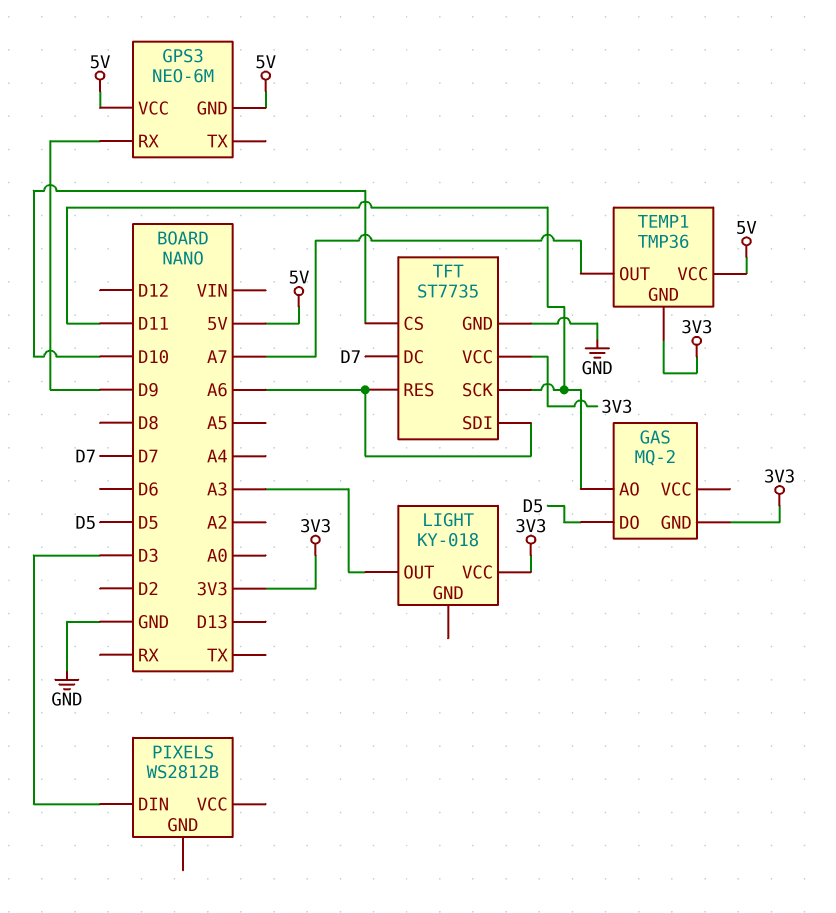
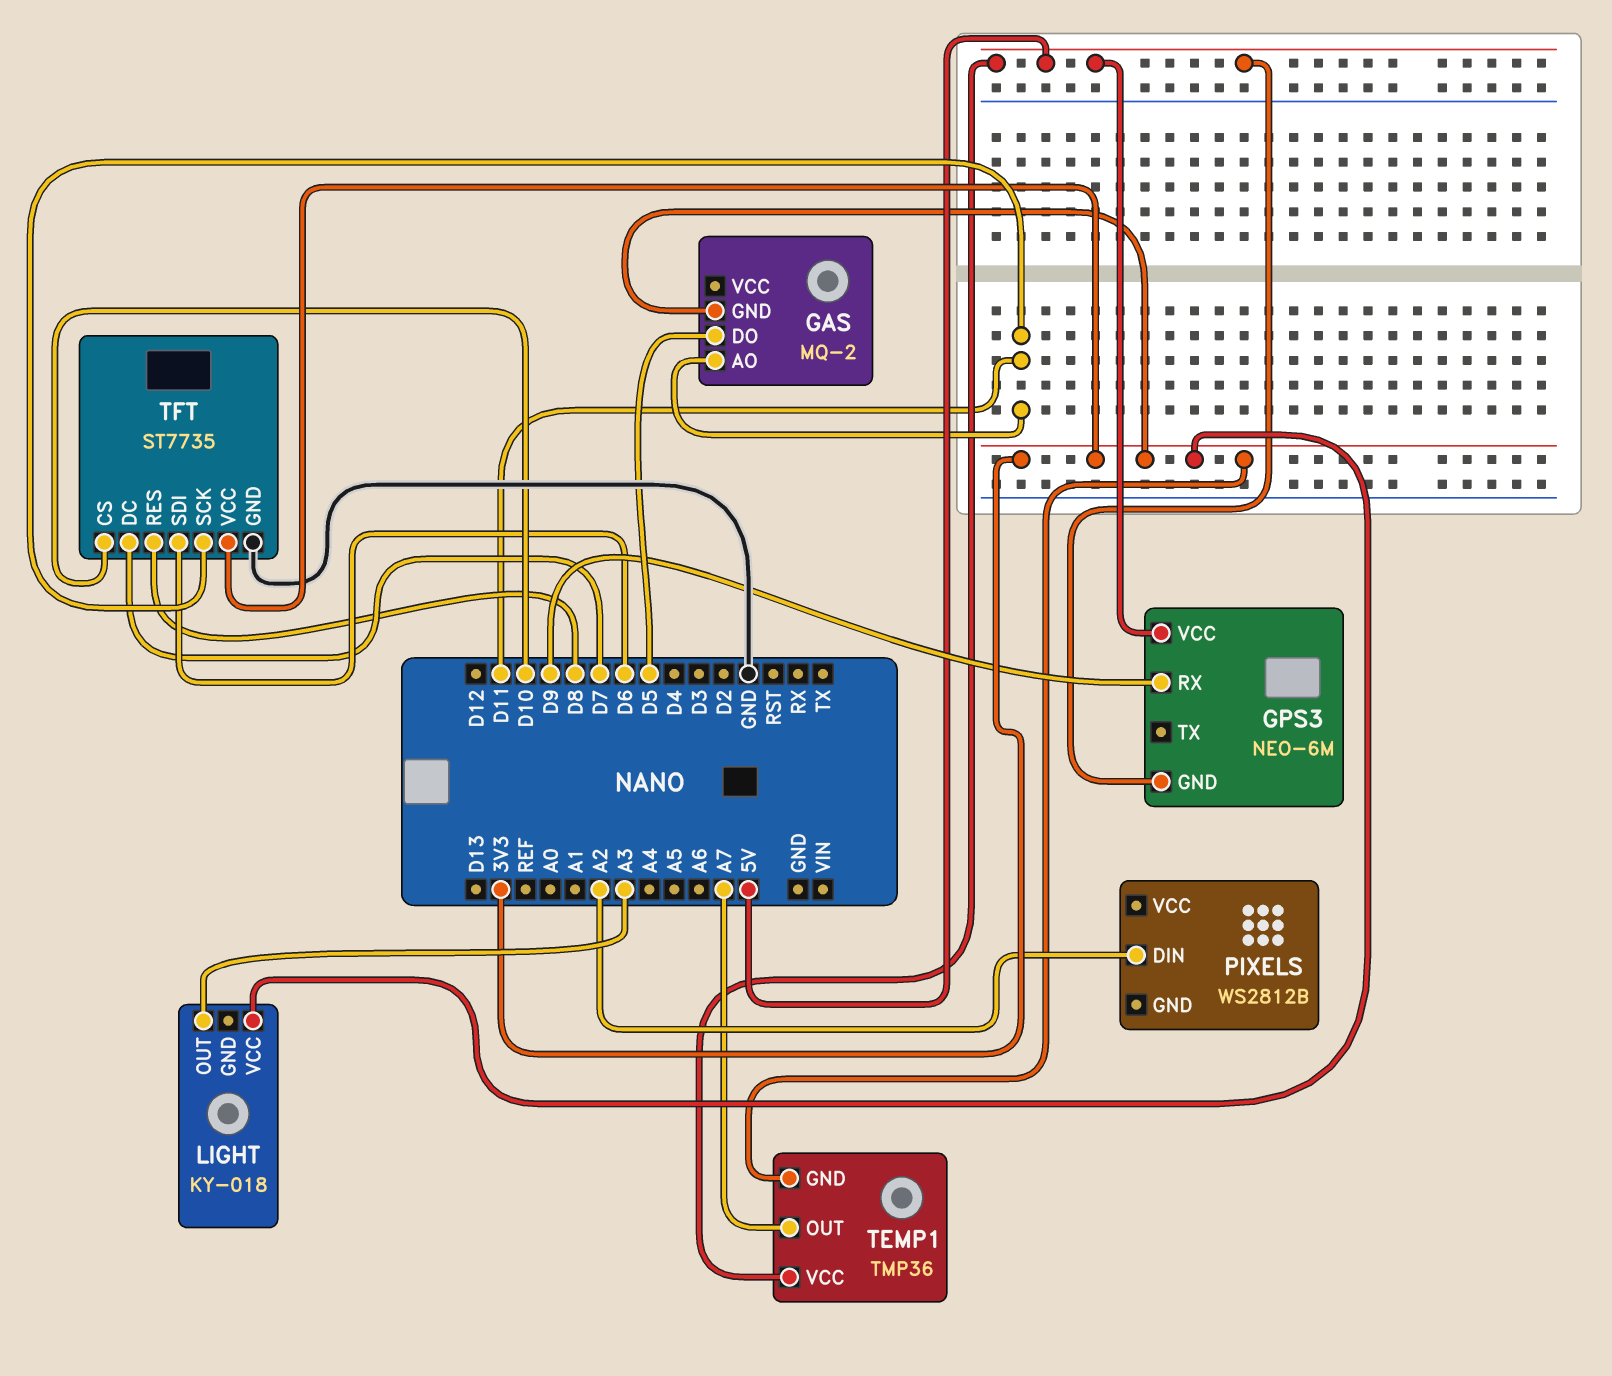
PIXELS pin DIN: D3 -> A2
TFT pin RES: A6 -> D8
TFT pin SDI: A6 -> D6

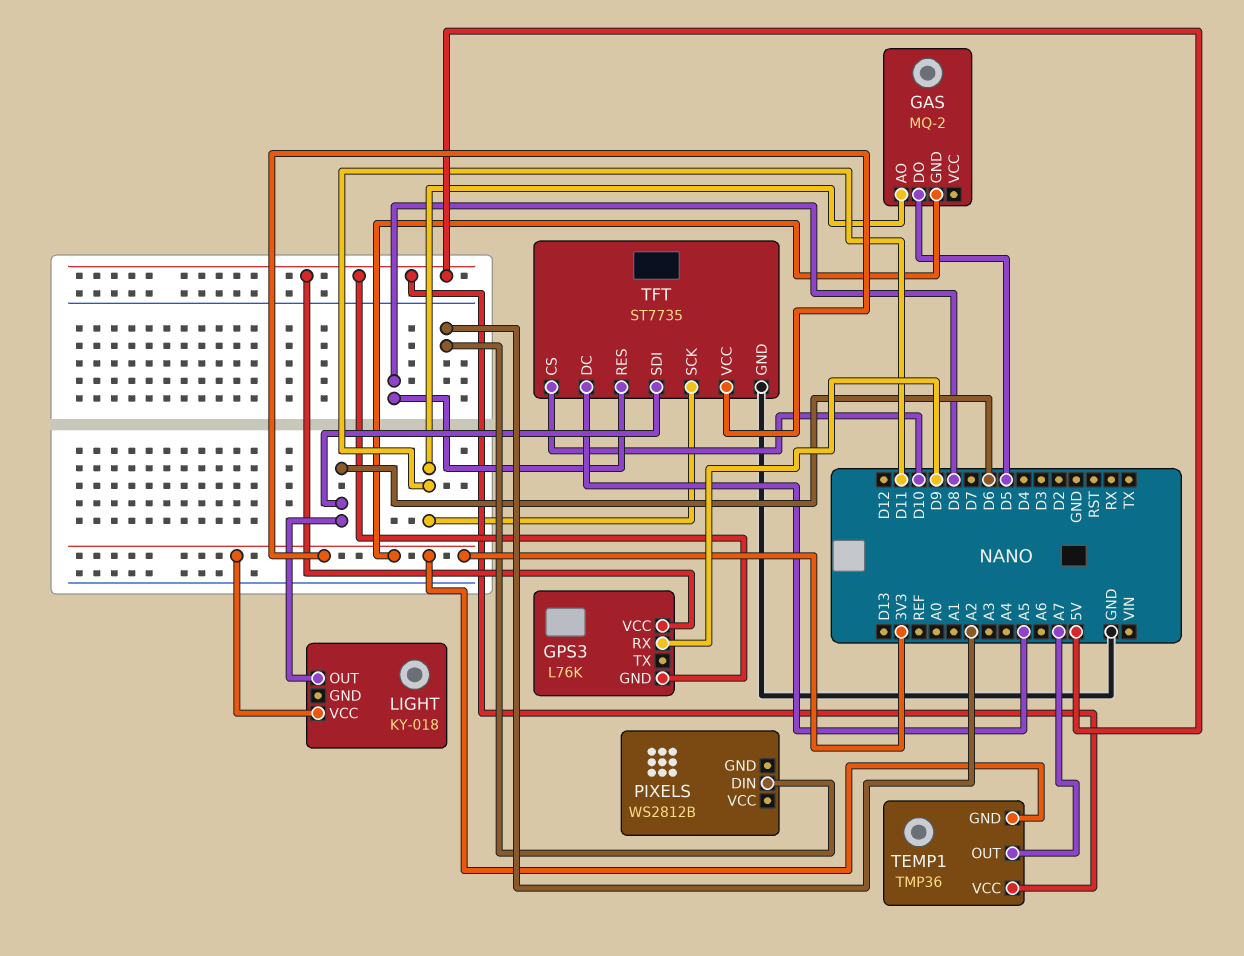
GPS3: NEO-6M -> L76K
LIGHT pin OUT: A3 -> D6
TFT pin DC: D7 -> A5

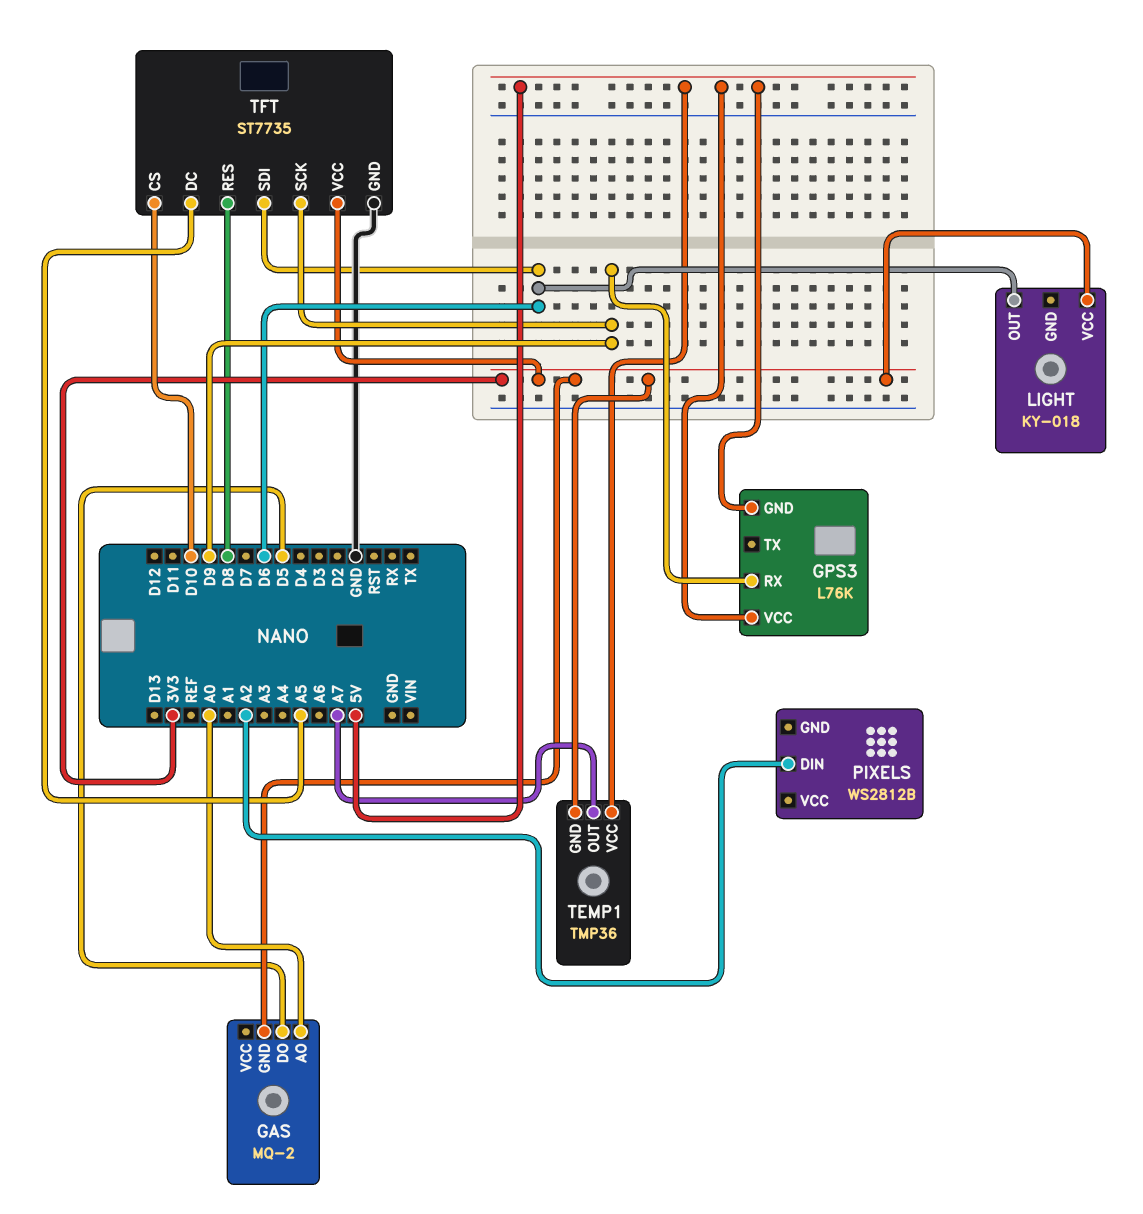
GAS pin AO: D11 -> A0
TFT pin SCK: D11 -> D9

